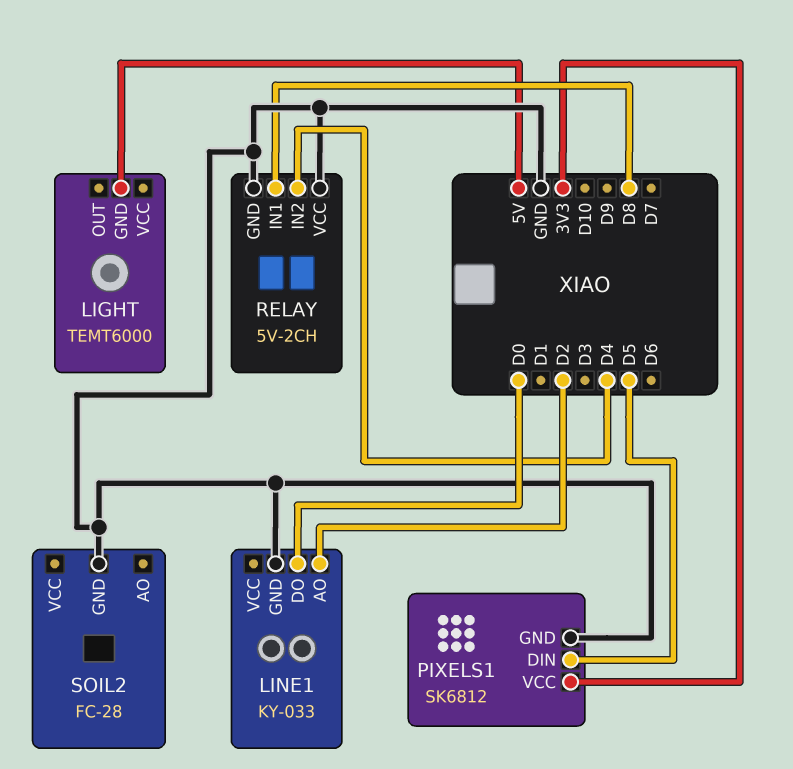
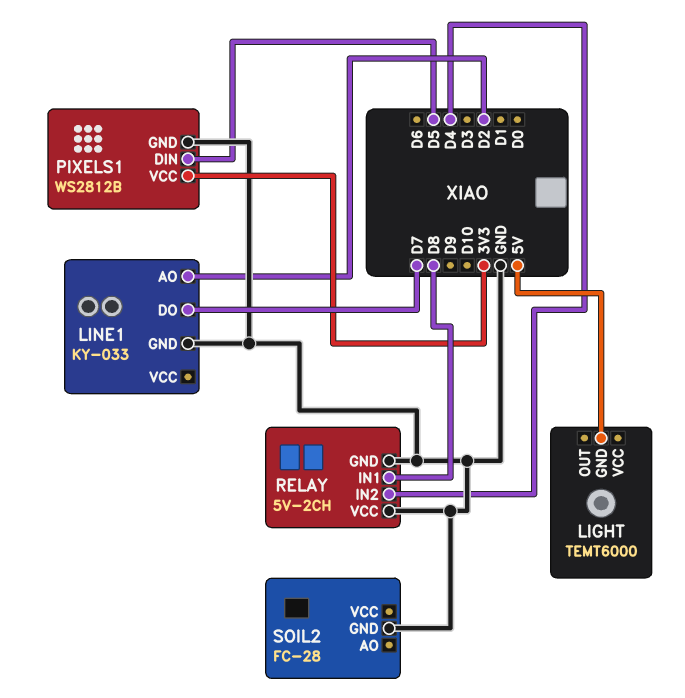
LINE1 pin DO: D0 -> D7
PIXELS1: SK6812 -> WS2812B

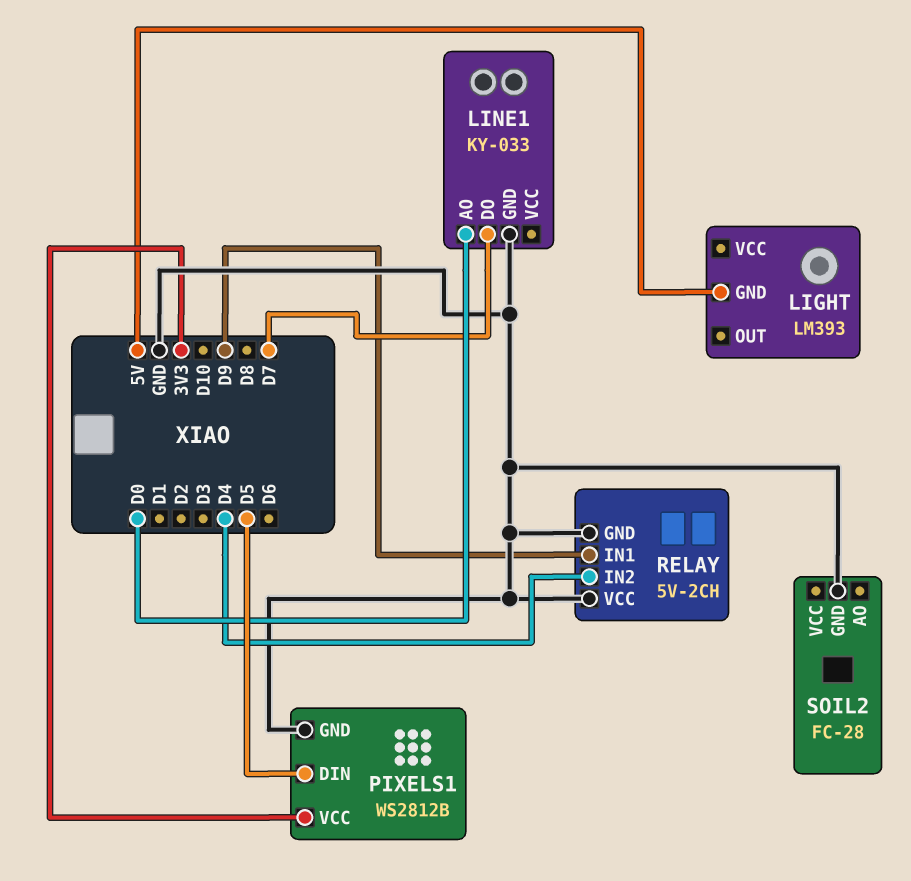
LIGHT: TEMT6000 -> LM393
LINE1 pin AO: D2 -> D0
RELAY pin IN1: D8 -> D9

